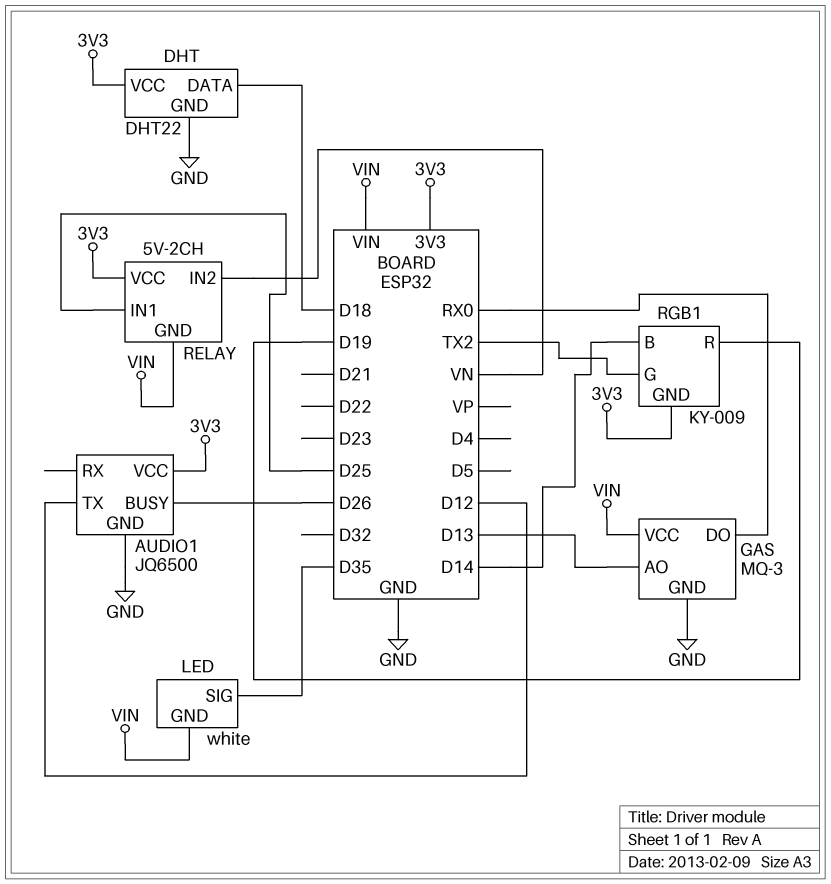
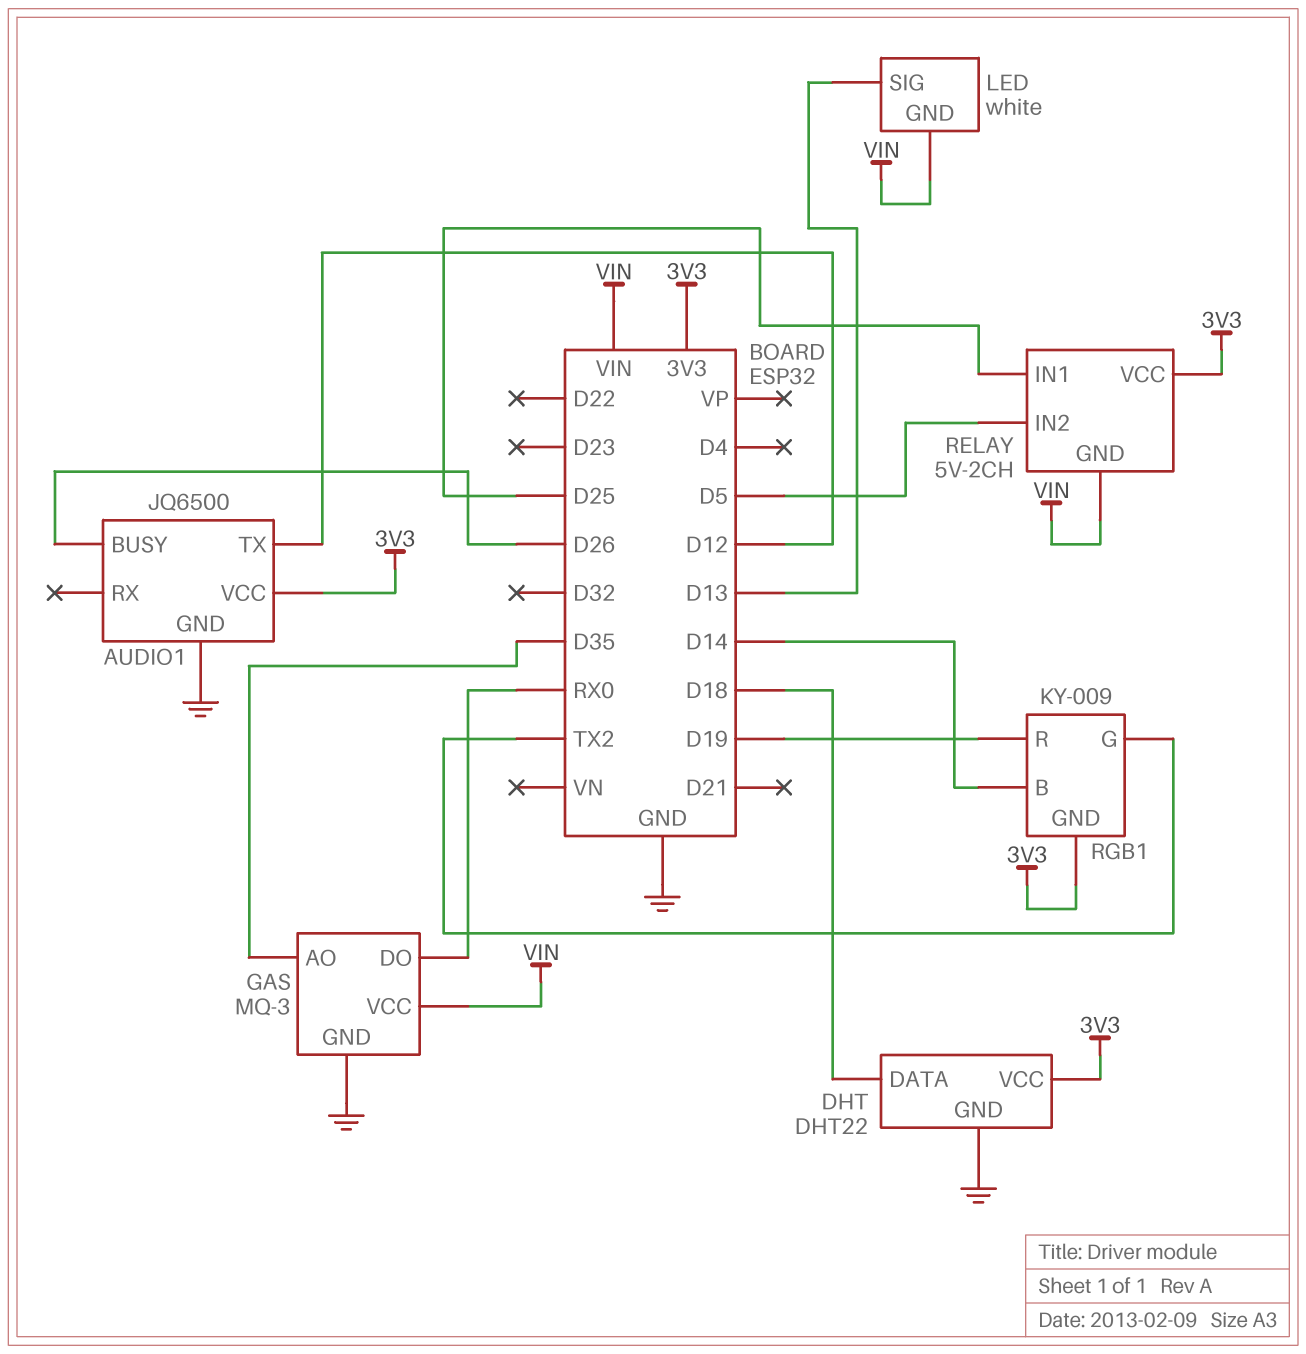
GAS pin AO: D13 -> D35
LED pin SIG: D35 -> D13
RELAY pin IN2: VN -> D5

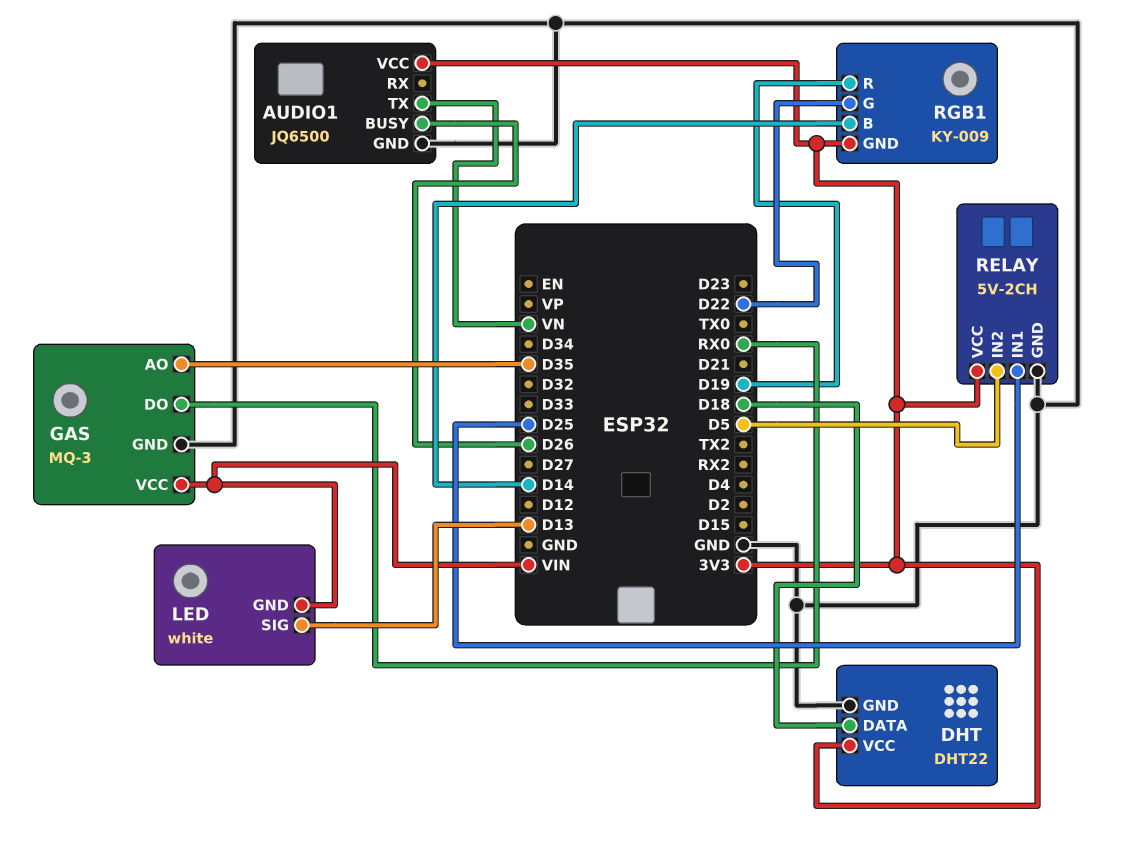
AUDIO1 pin TX: D12 -> VN
RELAY pin GND: VIN -> GND
RGB1 pin G: TX2 -> D22

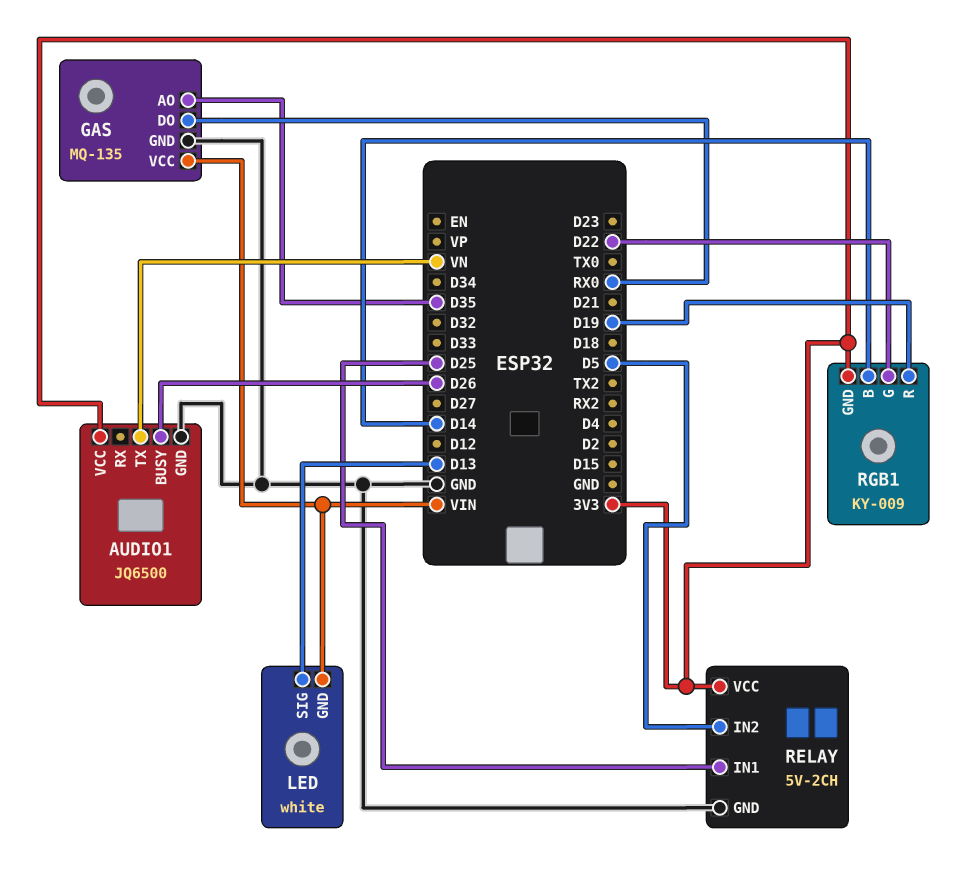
DHT: DHT22 -> none
DHT pin DATA: D18 -> none
DHT pin GND: GND -> none
DHT pin VCC: 3V3 -> none
GAS: MQ-3 -> MQ-135

